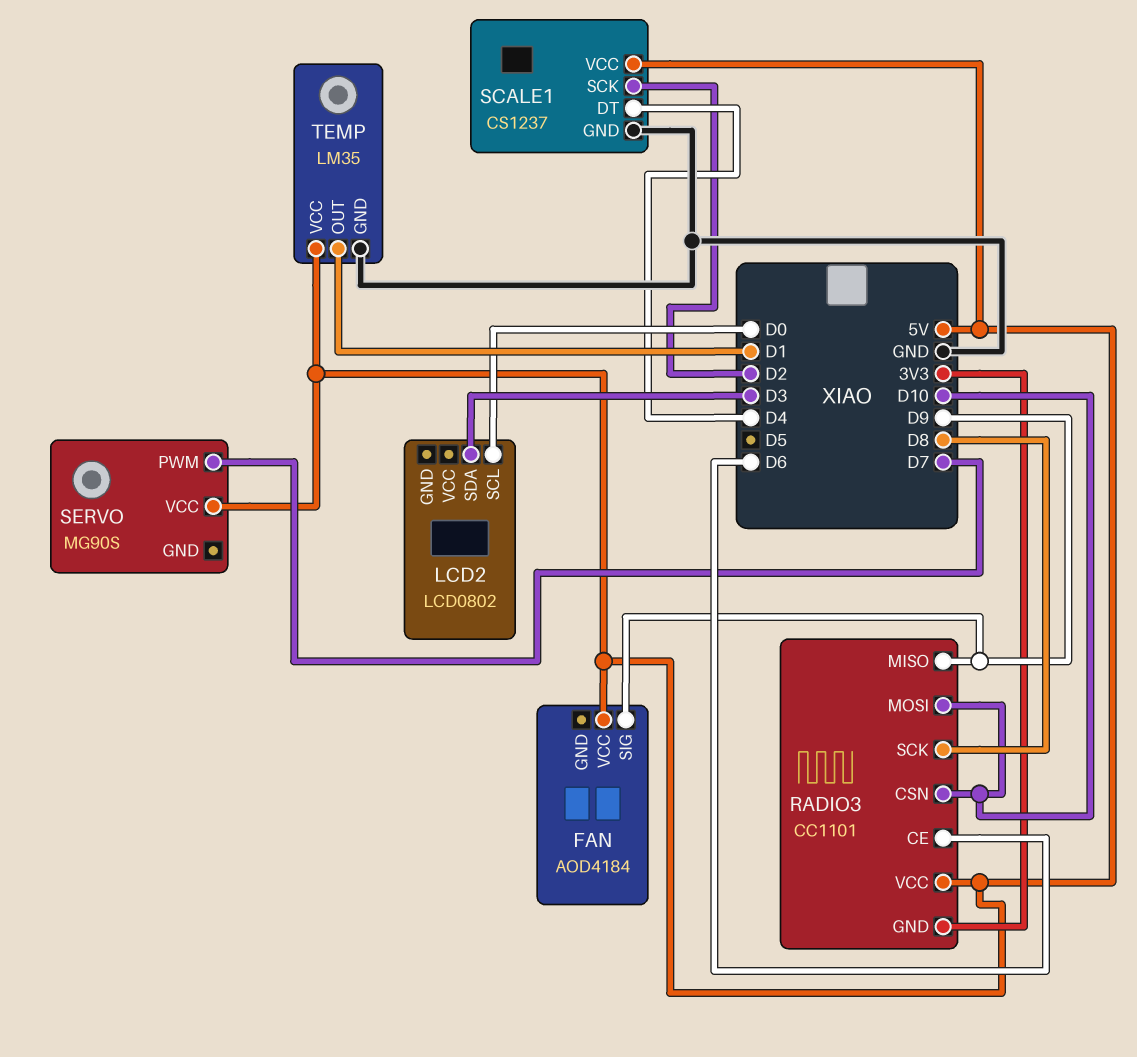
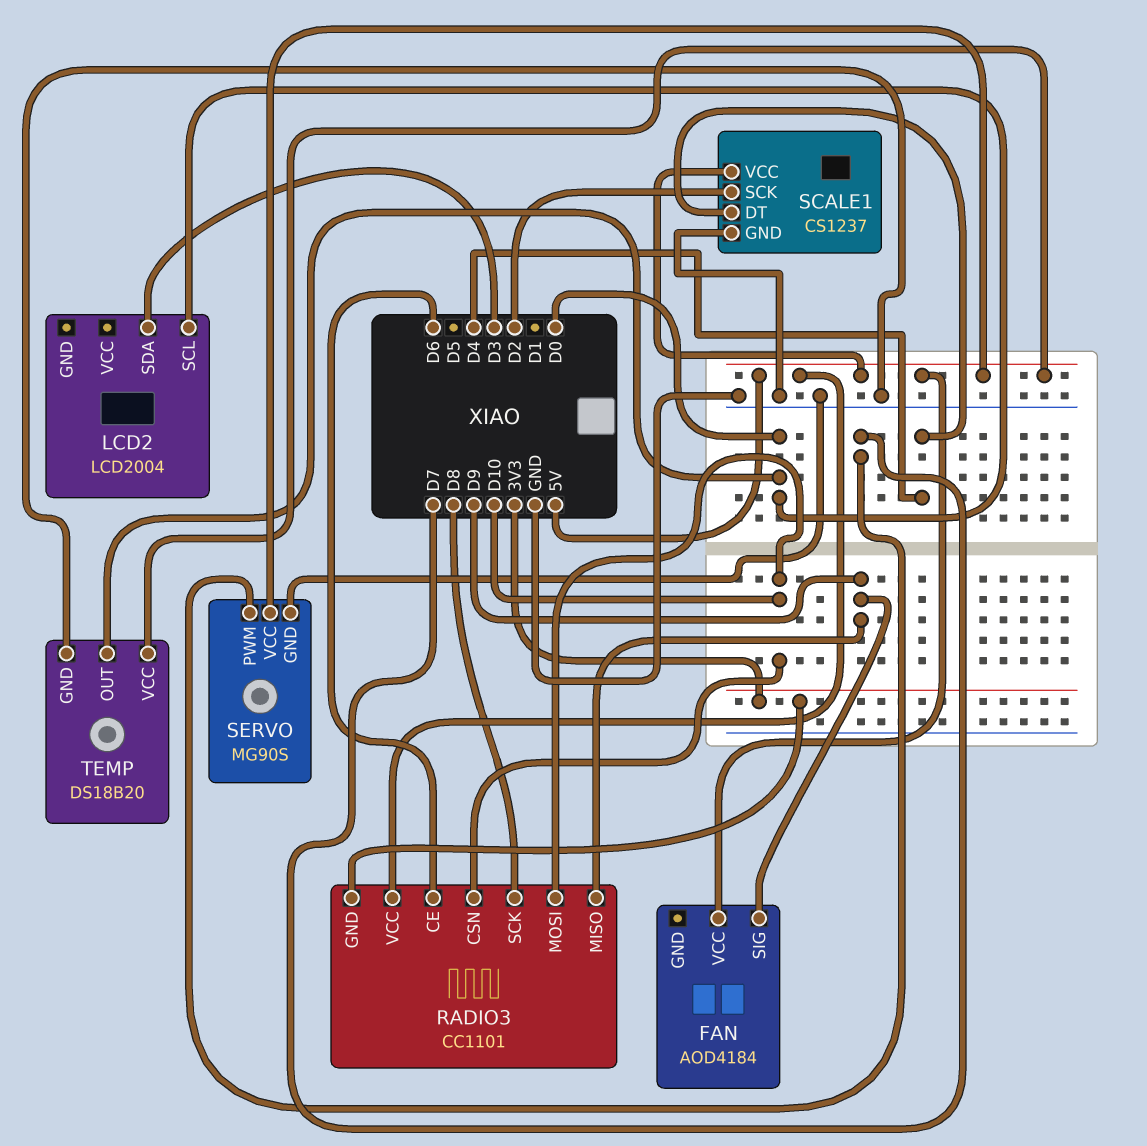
LCD2: LCD0802 -> LCD2004
SERVO pin GND: none -> GND
TEMP: LM35 -> DS18B20
TEMP pin OUT: D1 -> D0

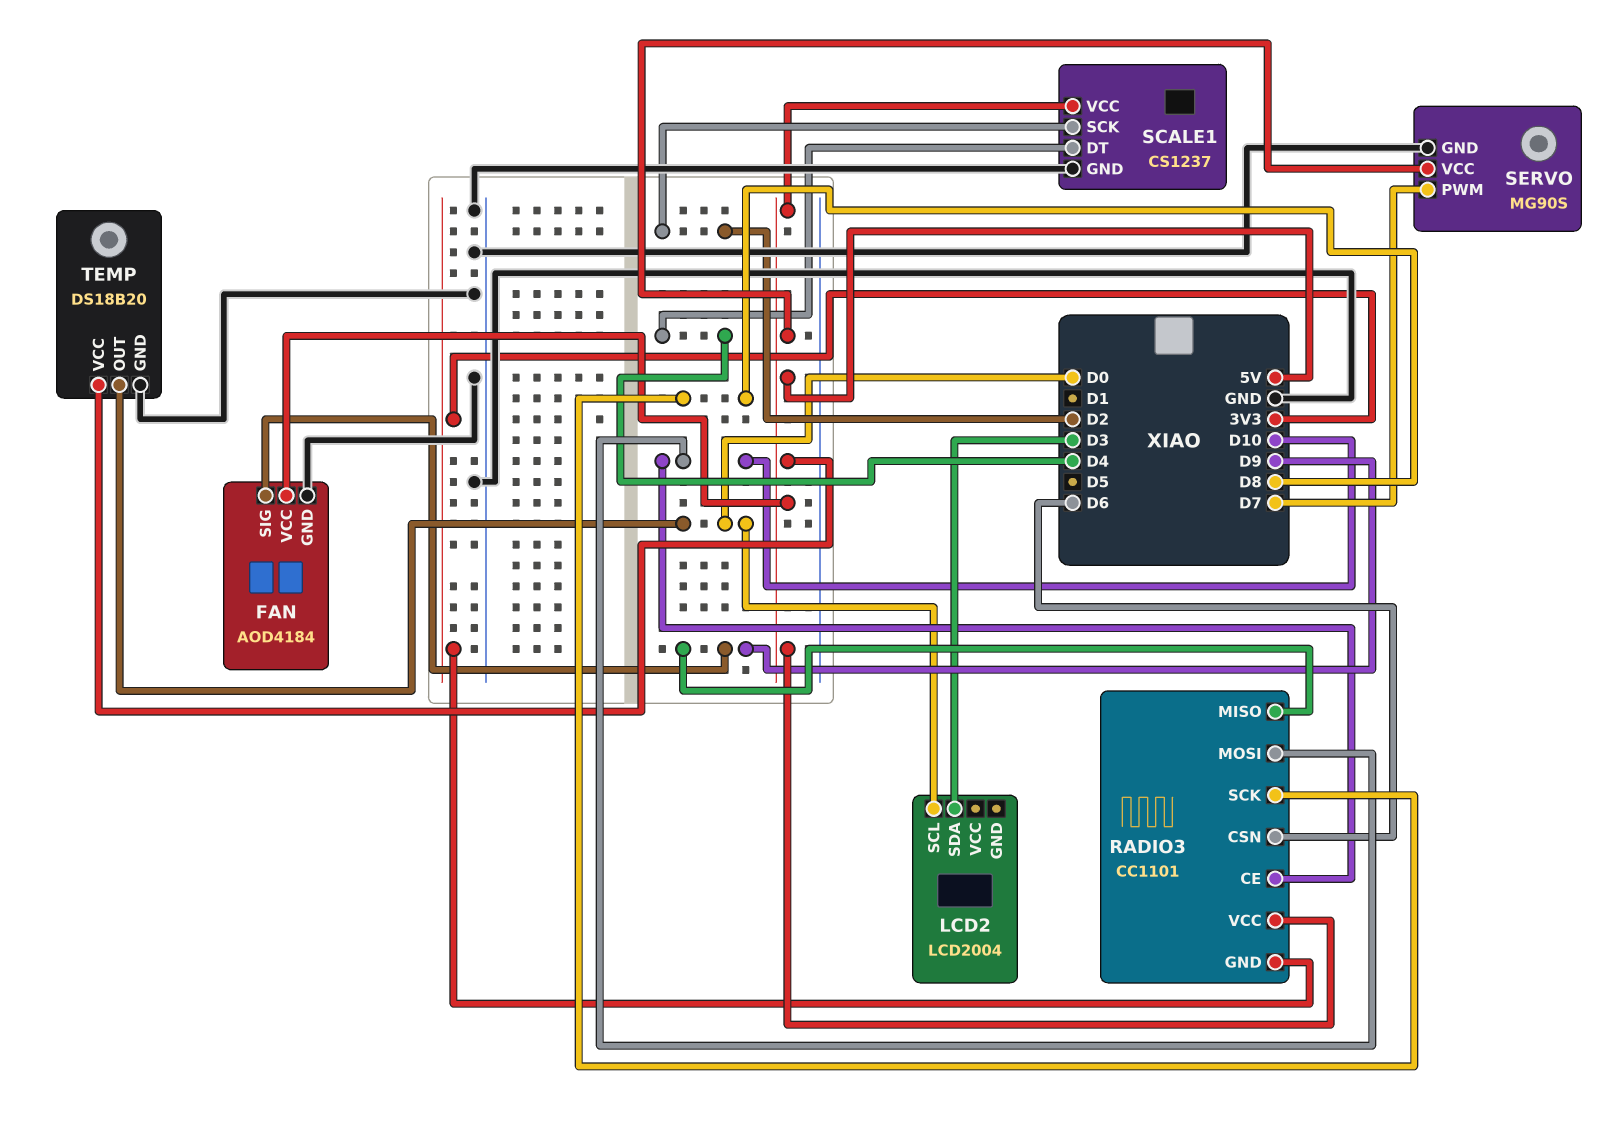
FAN pin GND: none -> GND
RADIO3 pin CE: D6 -> D10
RADIO3 pin CSN: D10 -> D6

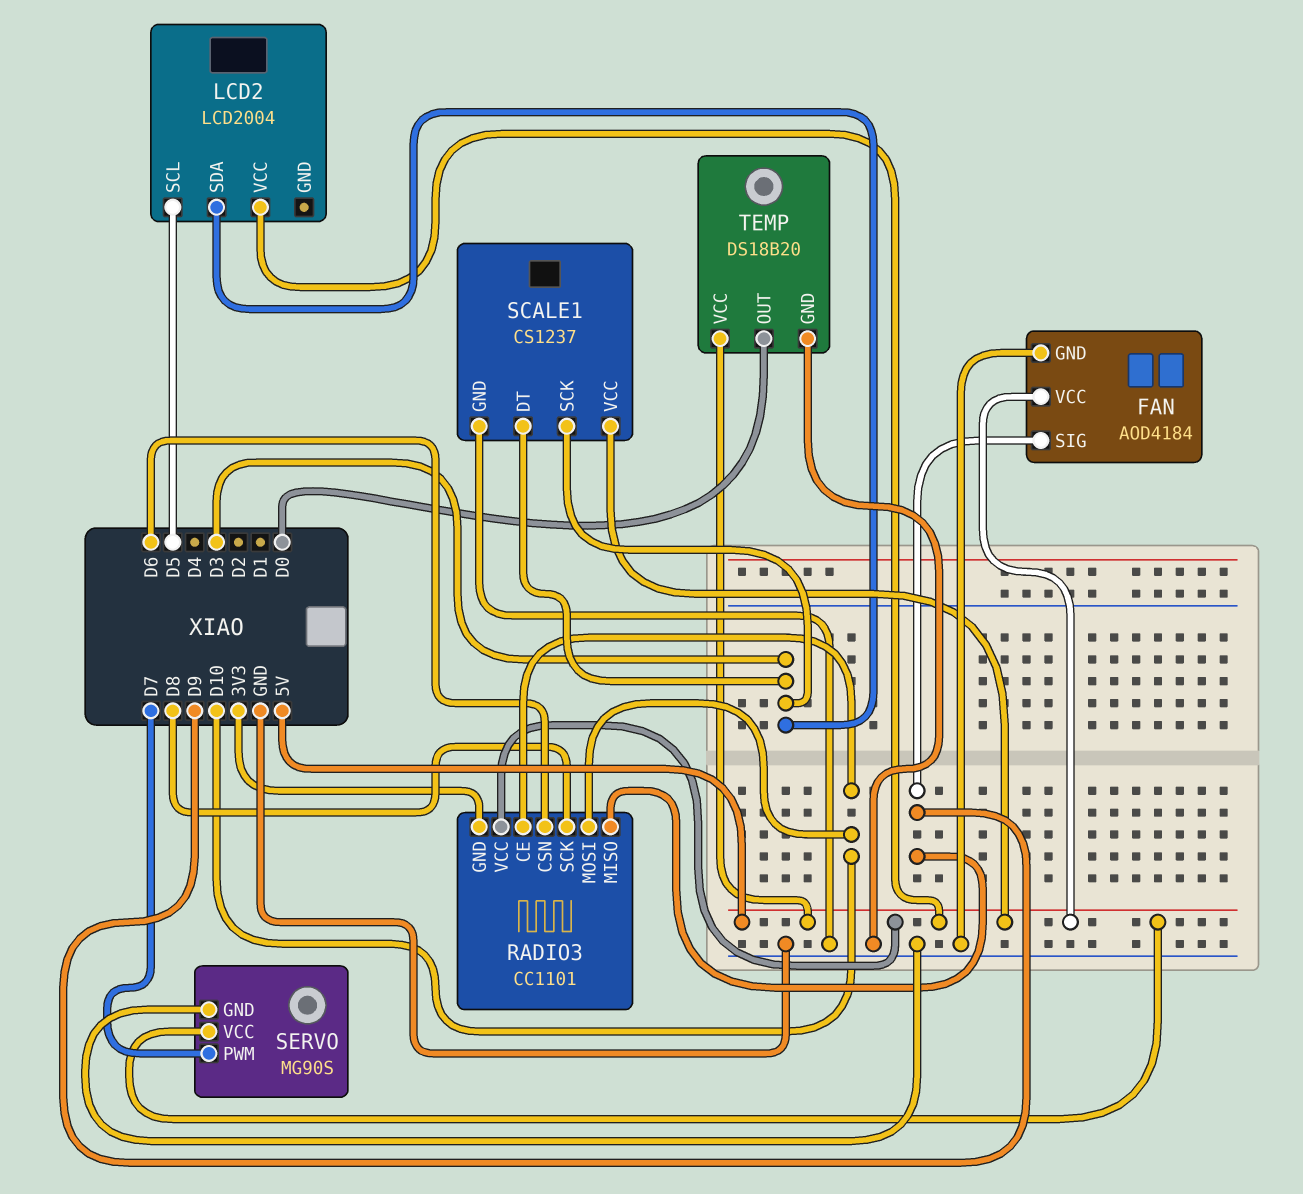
LCD2 pin SCL: D0 -> D5
LCD2 pin VCC: none -> 5V
SCALE1 pin DT: D4 -> D3
SCALE1 pin SCK: D2 -> D3

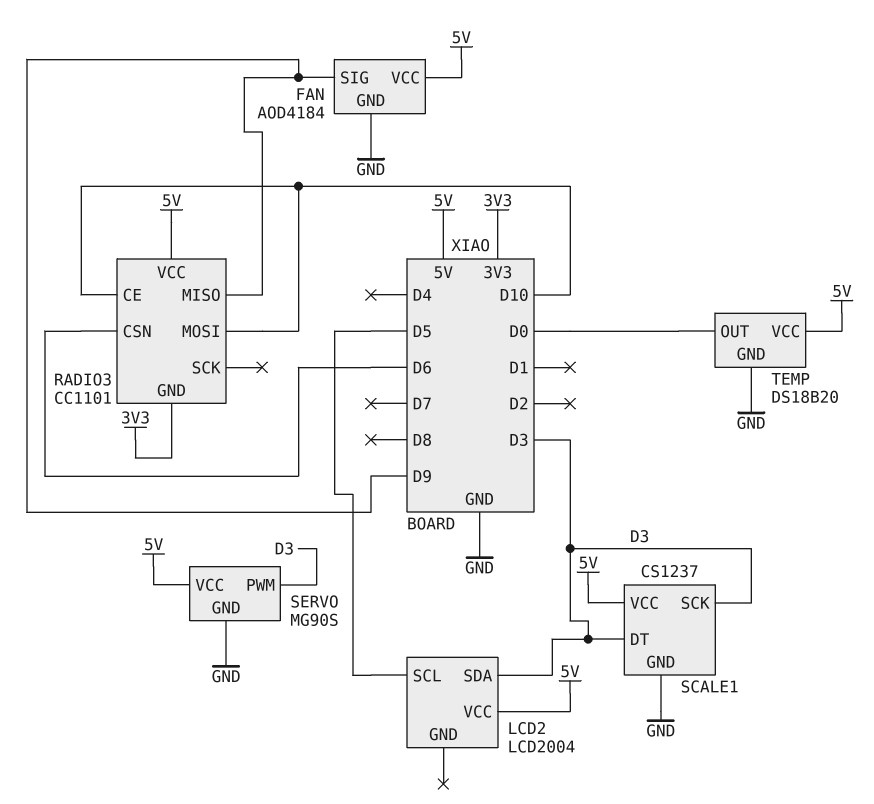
RADIO3 pin SCK: D8 -> none
SERVO pin PWM: D7 -> D3

